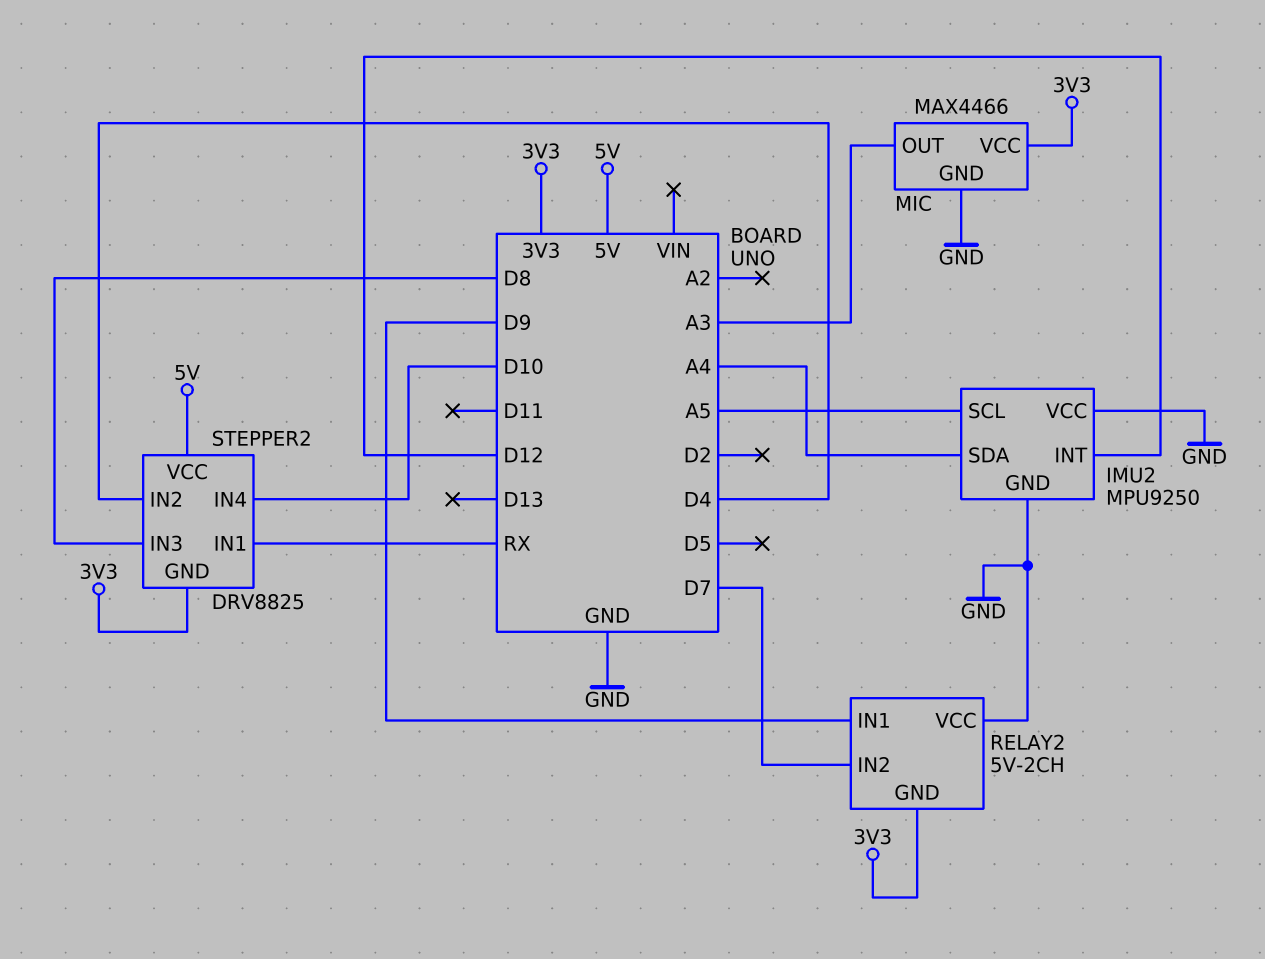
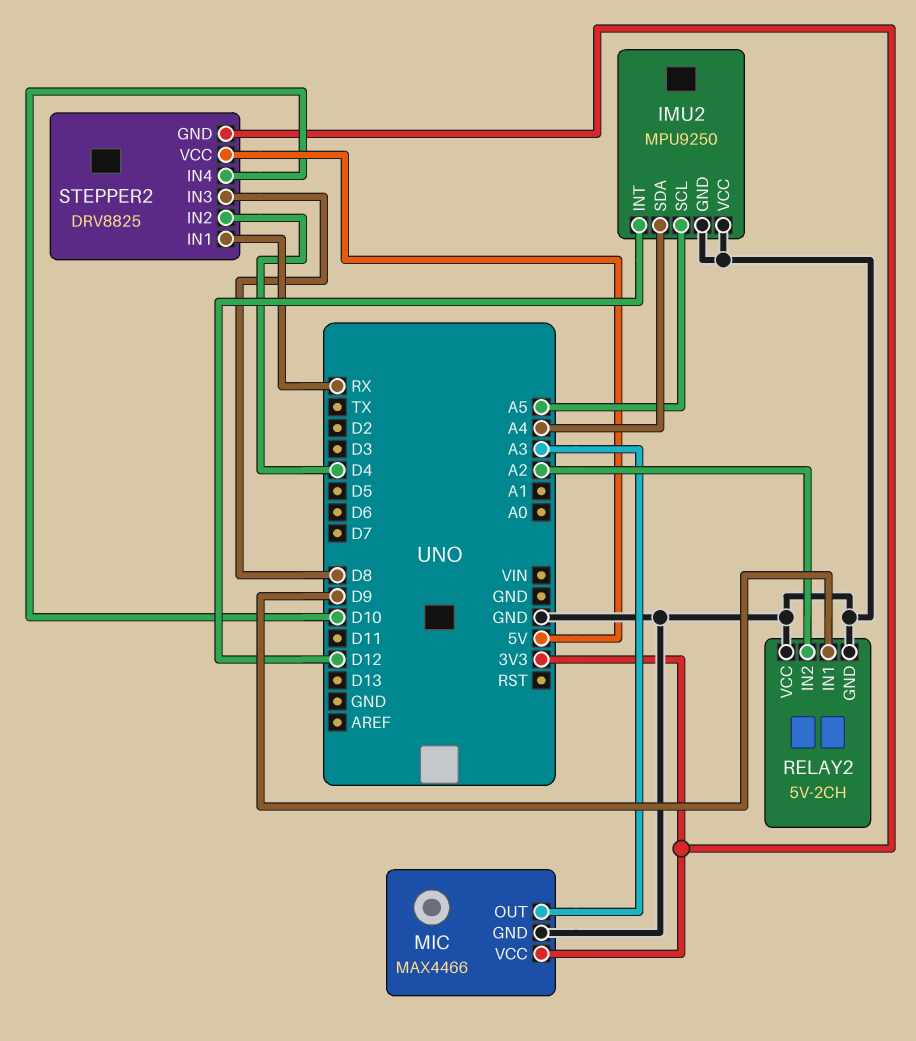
RELAY2 pin GND: 3V3 -> GND
RELAY2 pin IN2: D7 -> A2

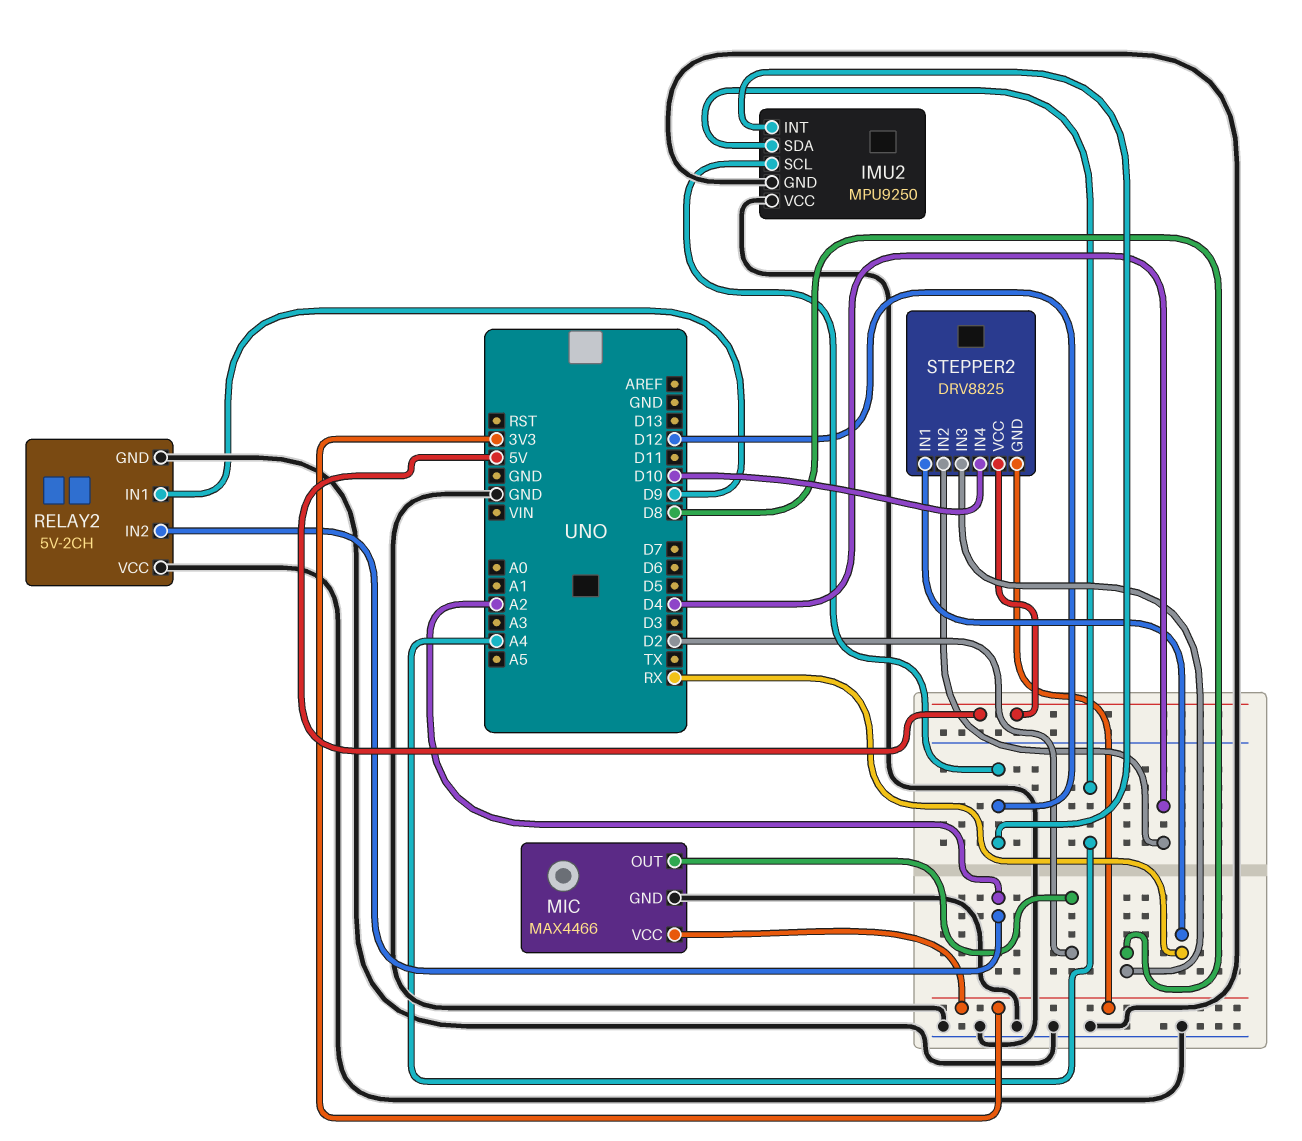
IMU2 pin SCL: A5 -> D12
MIC pin OUT: A3 -> D2

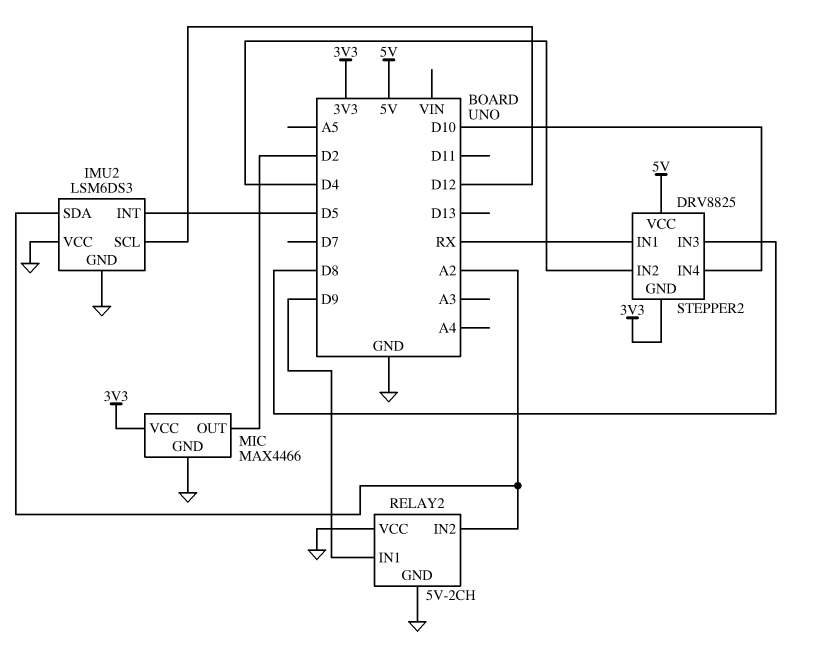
IMU2: MPU9250 -> LSM6DS3
IMU2 pin INT: D12 -> D5
IMU2 pin SDA: A4 -> A2

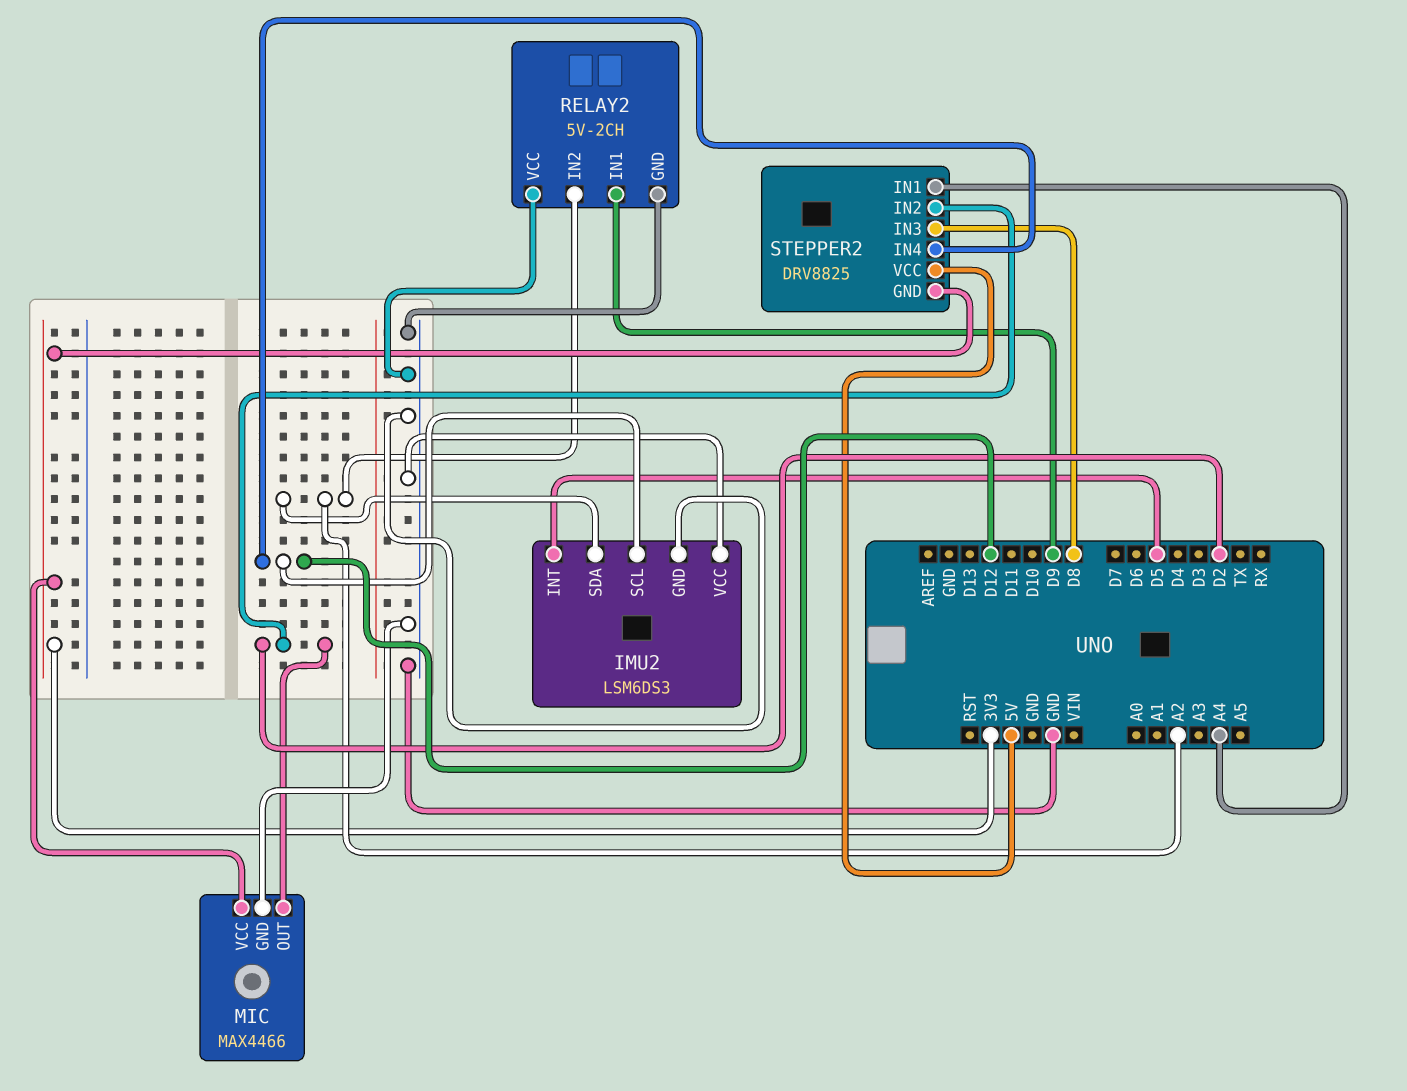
STEPPER2 pin IN1: RX -> A4
STEPPER2 pin IN2: D4 -> D2
STEPPER2 pin IN4: D10 -> D12

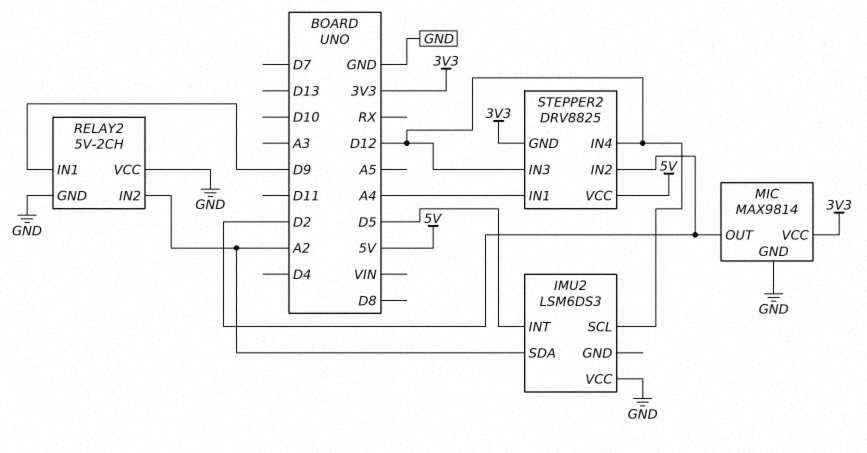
IMU2 pin GND: GND -> none
MIC: MAX4466 -> MAX9814
STEPPER2 pin IN3: D8 -> D12

